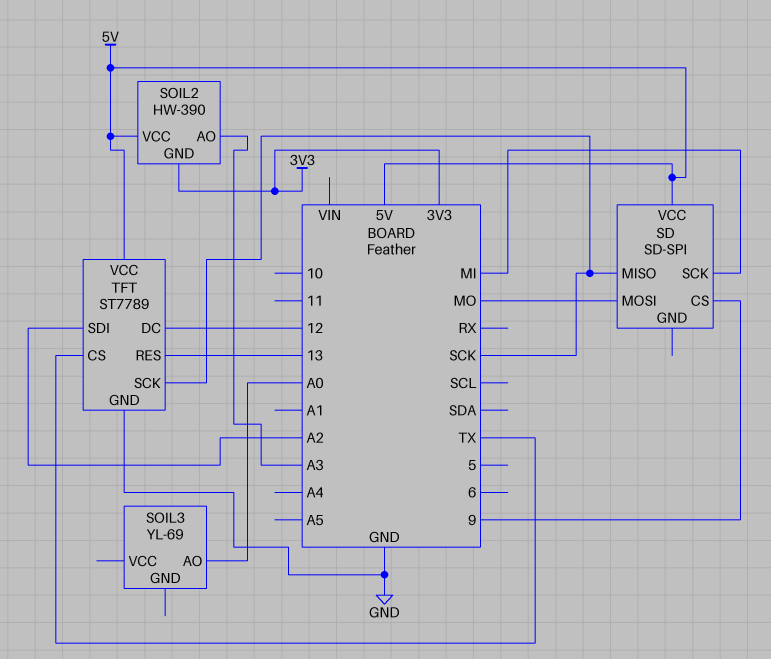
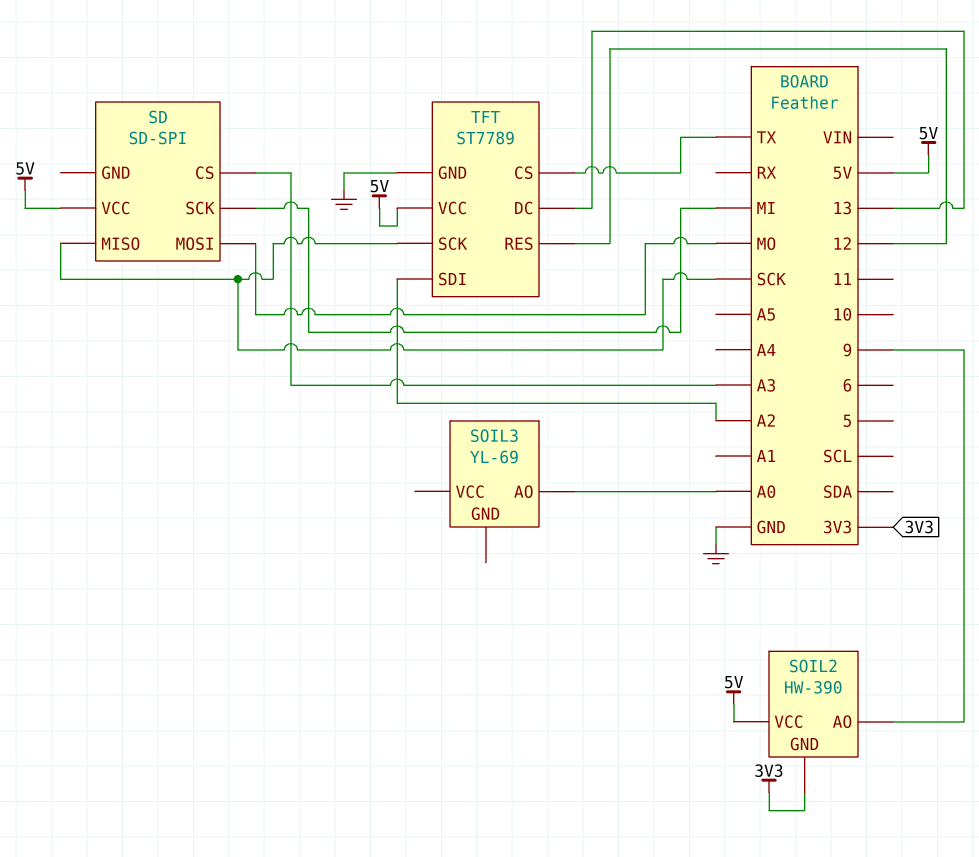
SD pin CS: 9 -> A3
SOIL2 pin AO: A3 -> 9
TFT pin DC: 12 -> 13
TFT pin RES: 13 -> 12

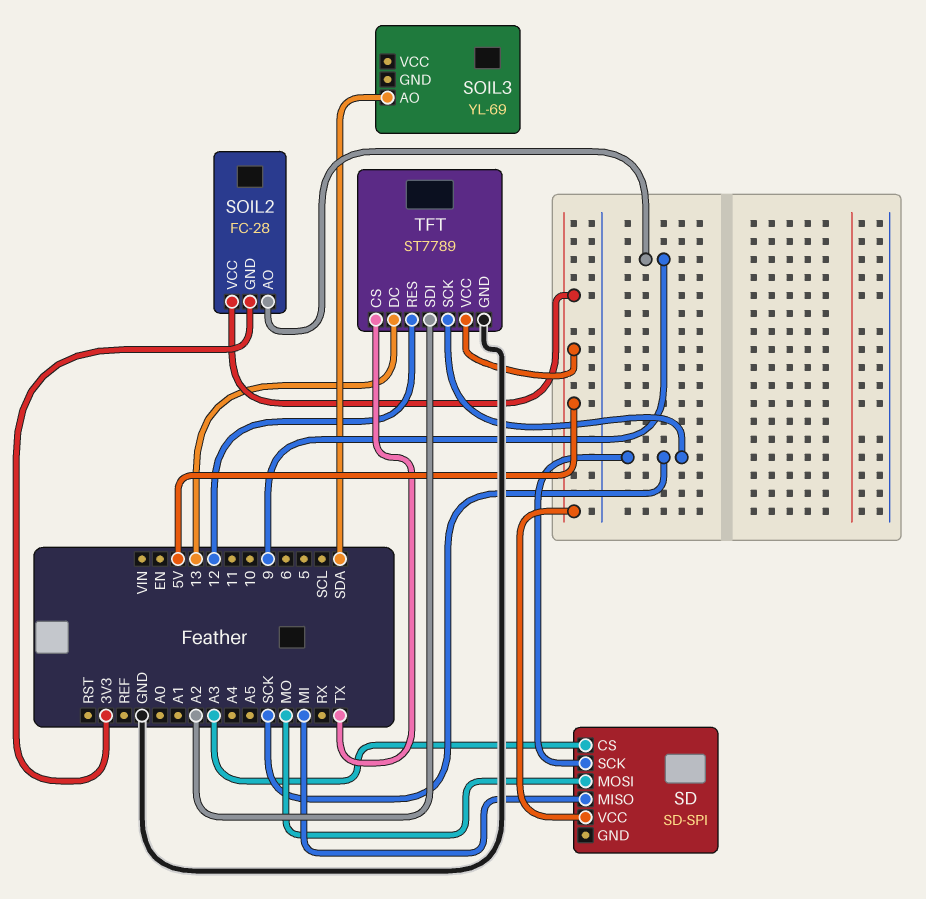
SD pin MISO: SCK -> MI
SD pin SCK: MI -> SCK
SOIL2: HW-390 -> FC-28
SOIL3 pin AO: A0 -> SDA

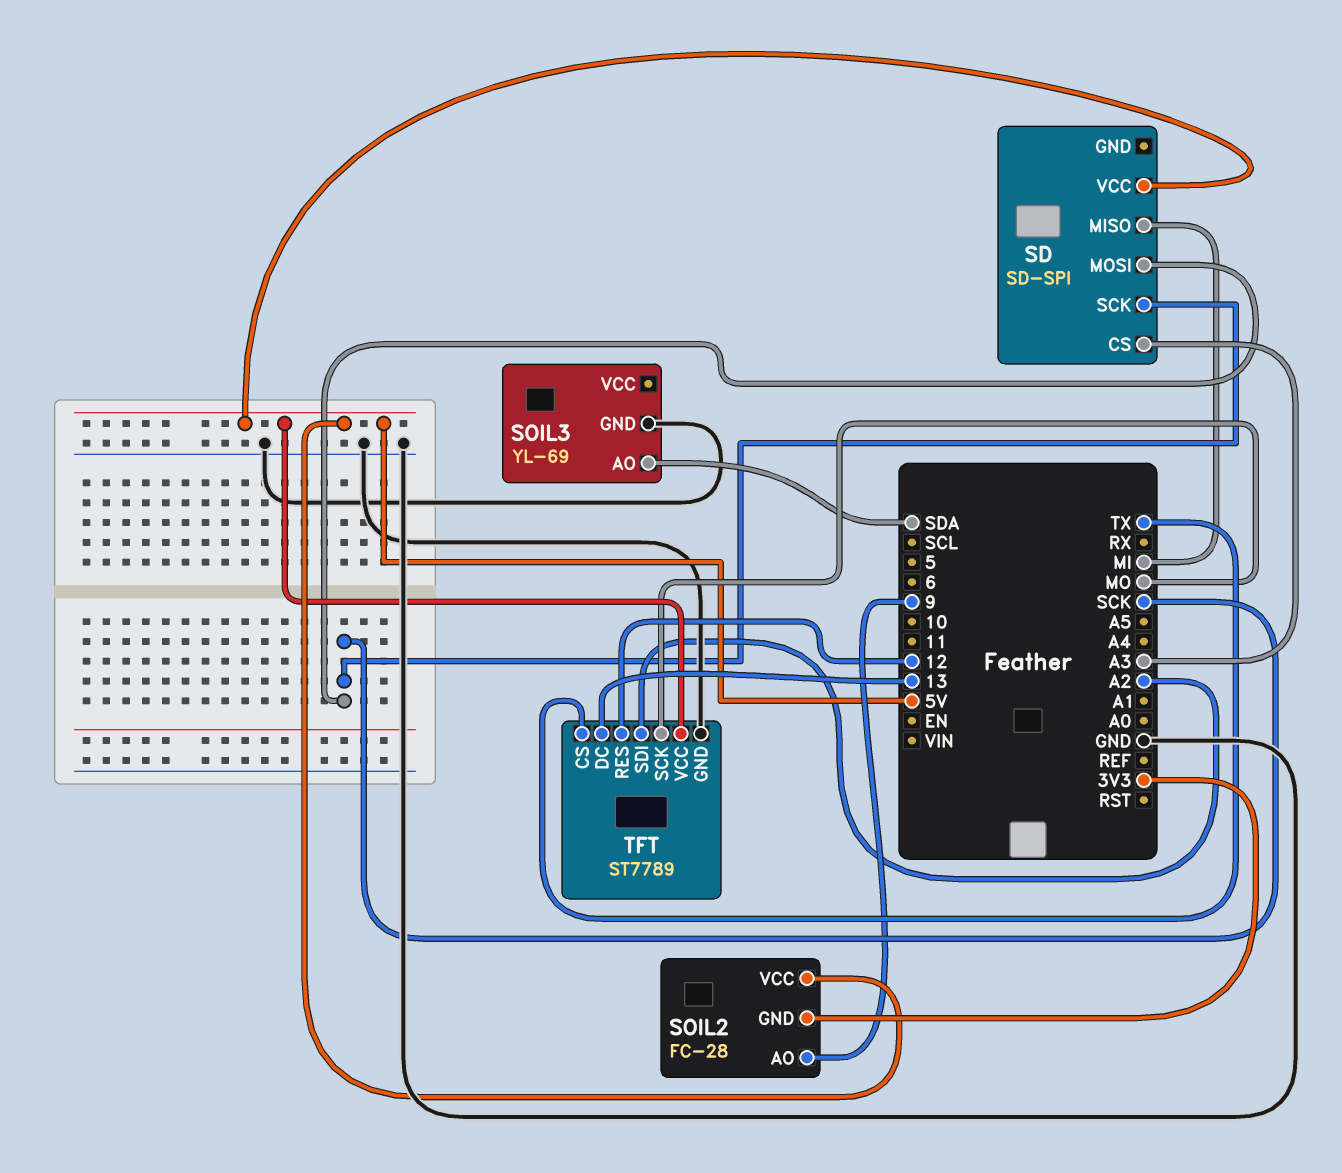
SD pin MOSI: MO -> SCK
SOIL3 pin GND: none -> GND
TFT pin SCK: SCK -> MO

